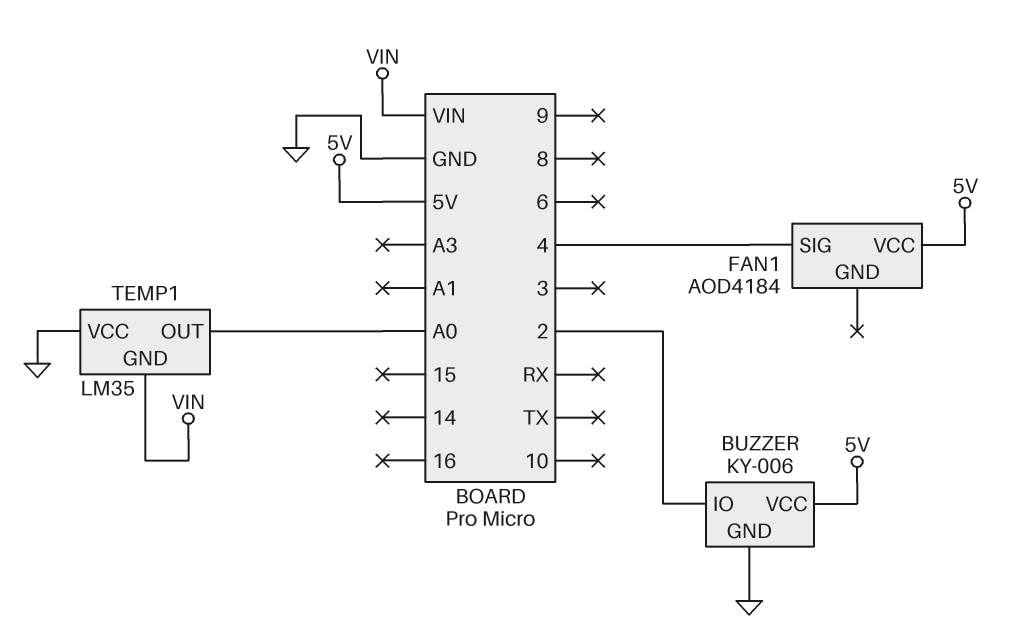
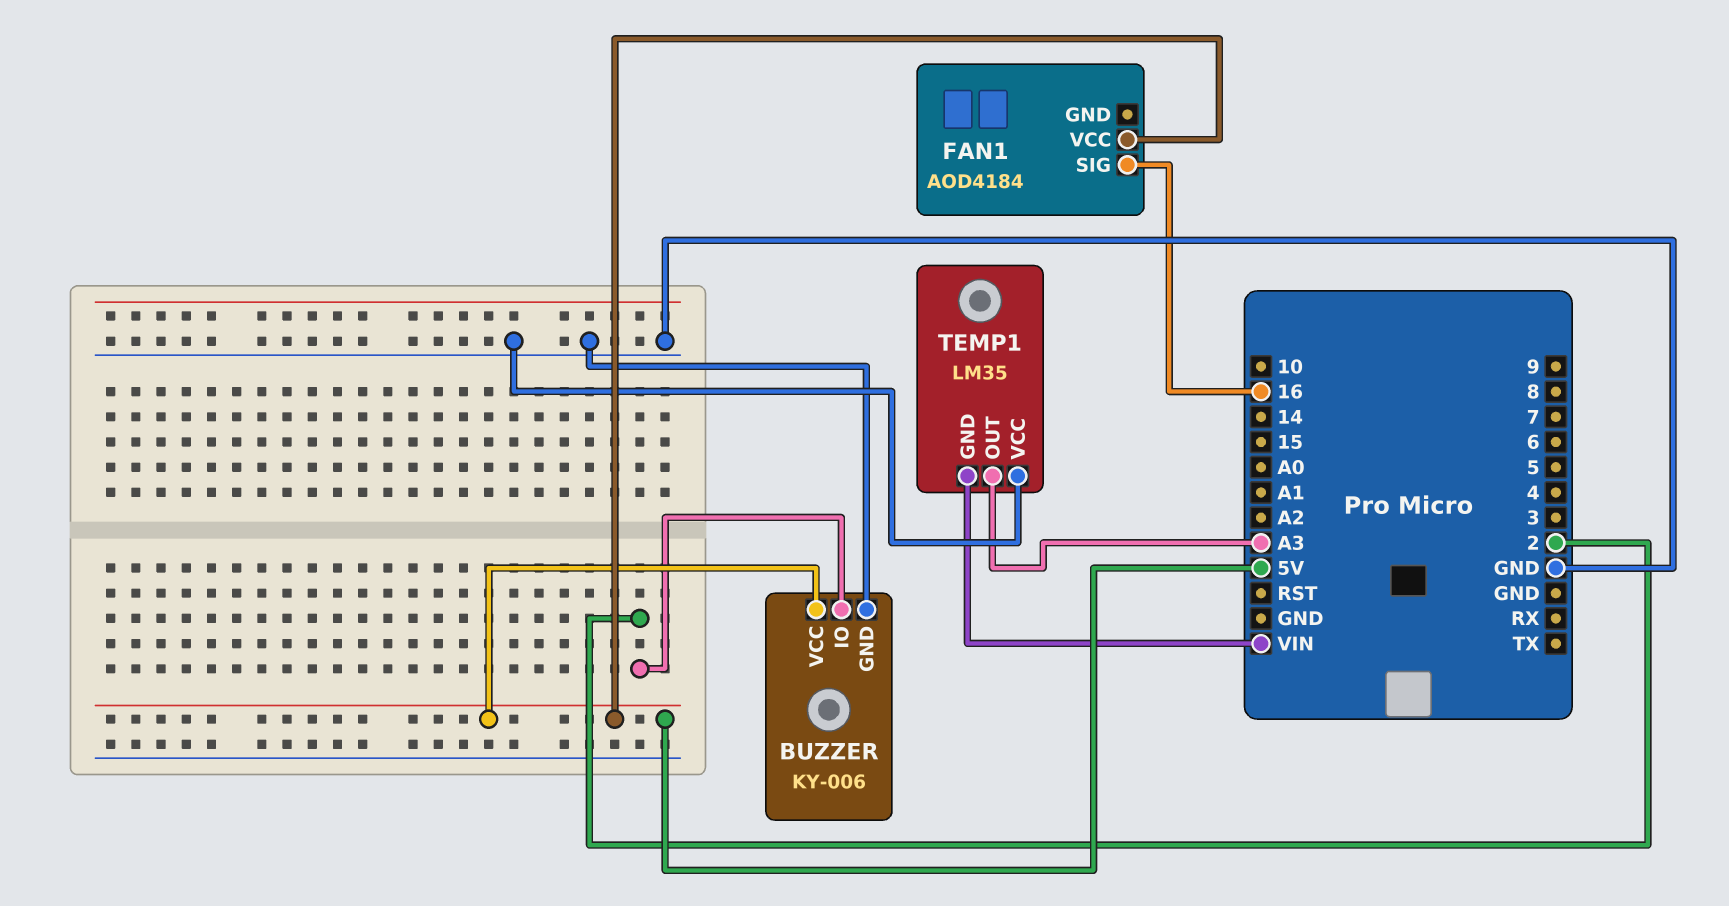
FAN1 pin SIG: 4 -> 16
TEMP1 pin OUT: A0 -> A3

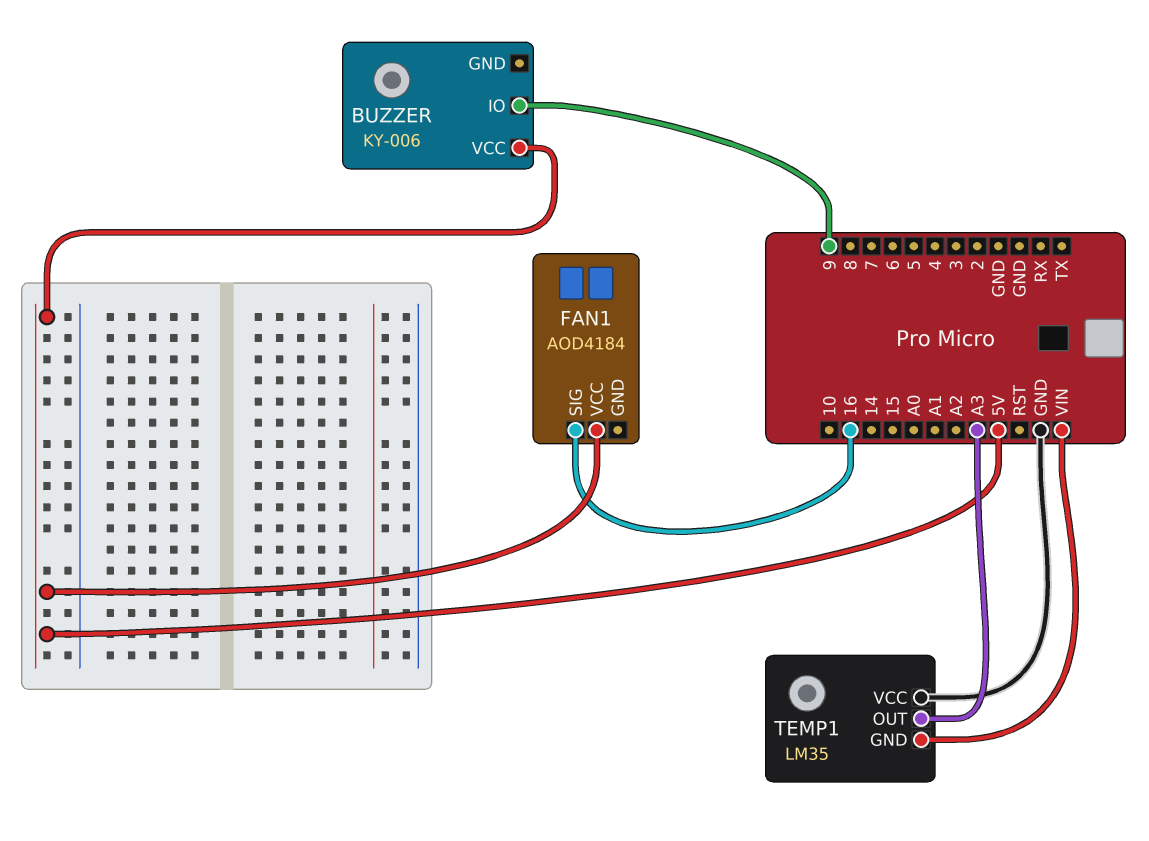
BUZZER pin GND: GND -> none
BUZZER pin IO: 2 -> 9

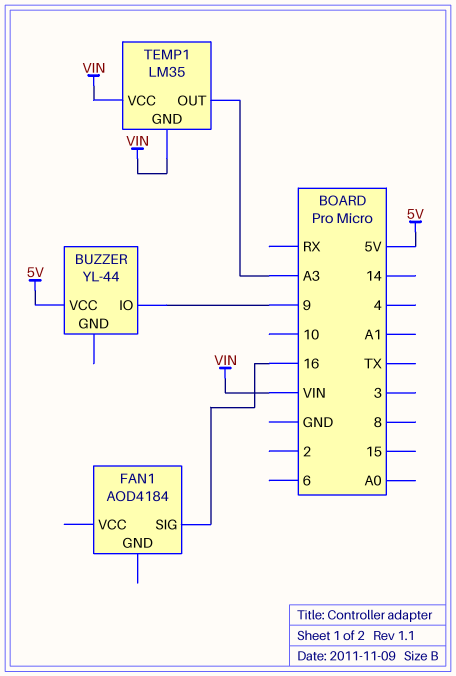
BUZZER: KY-006 -> YL-44
FAN1 pin VCC: 5V -> none
TEMP1 pin VCC: GND -> VIN

